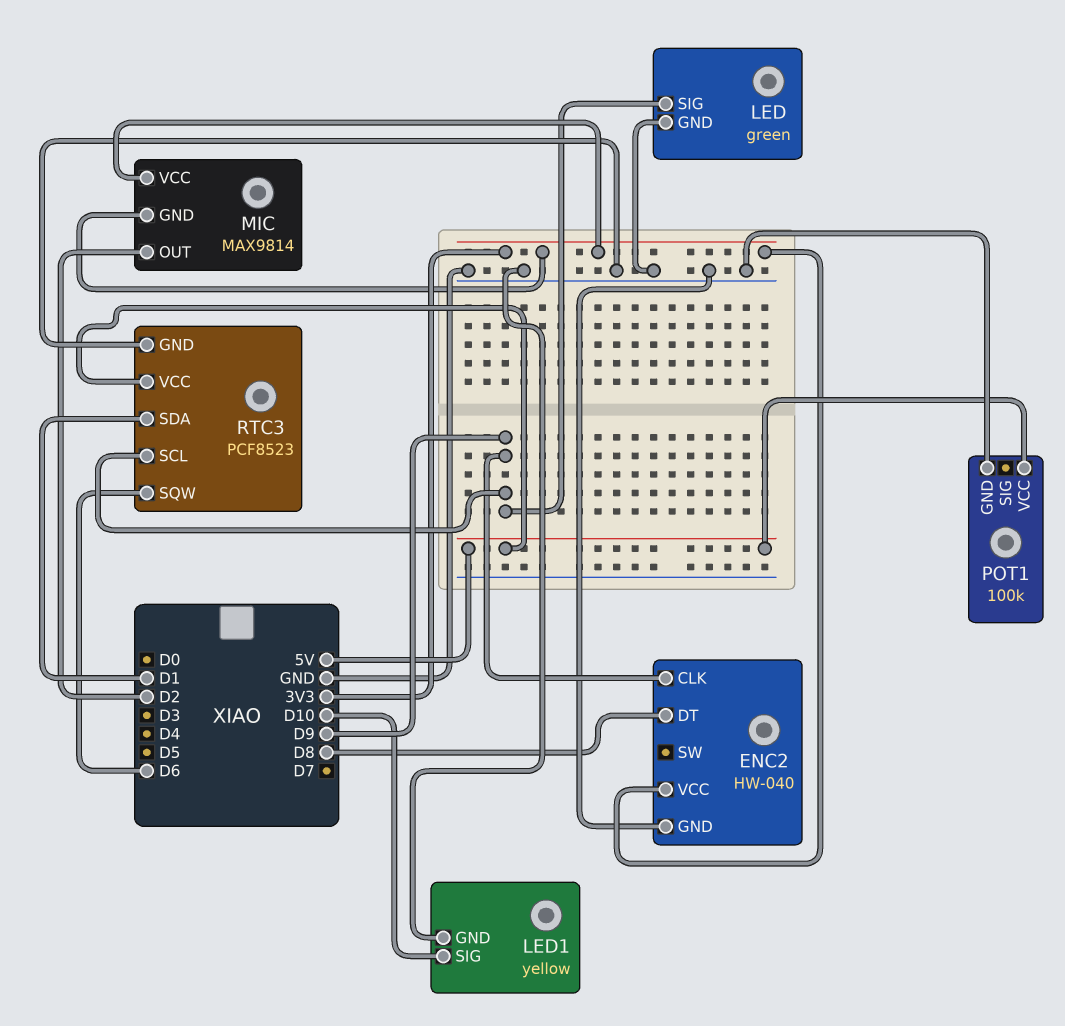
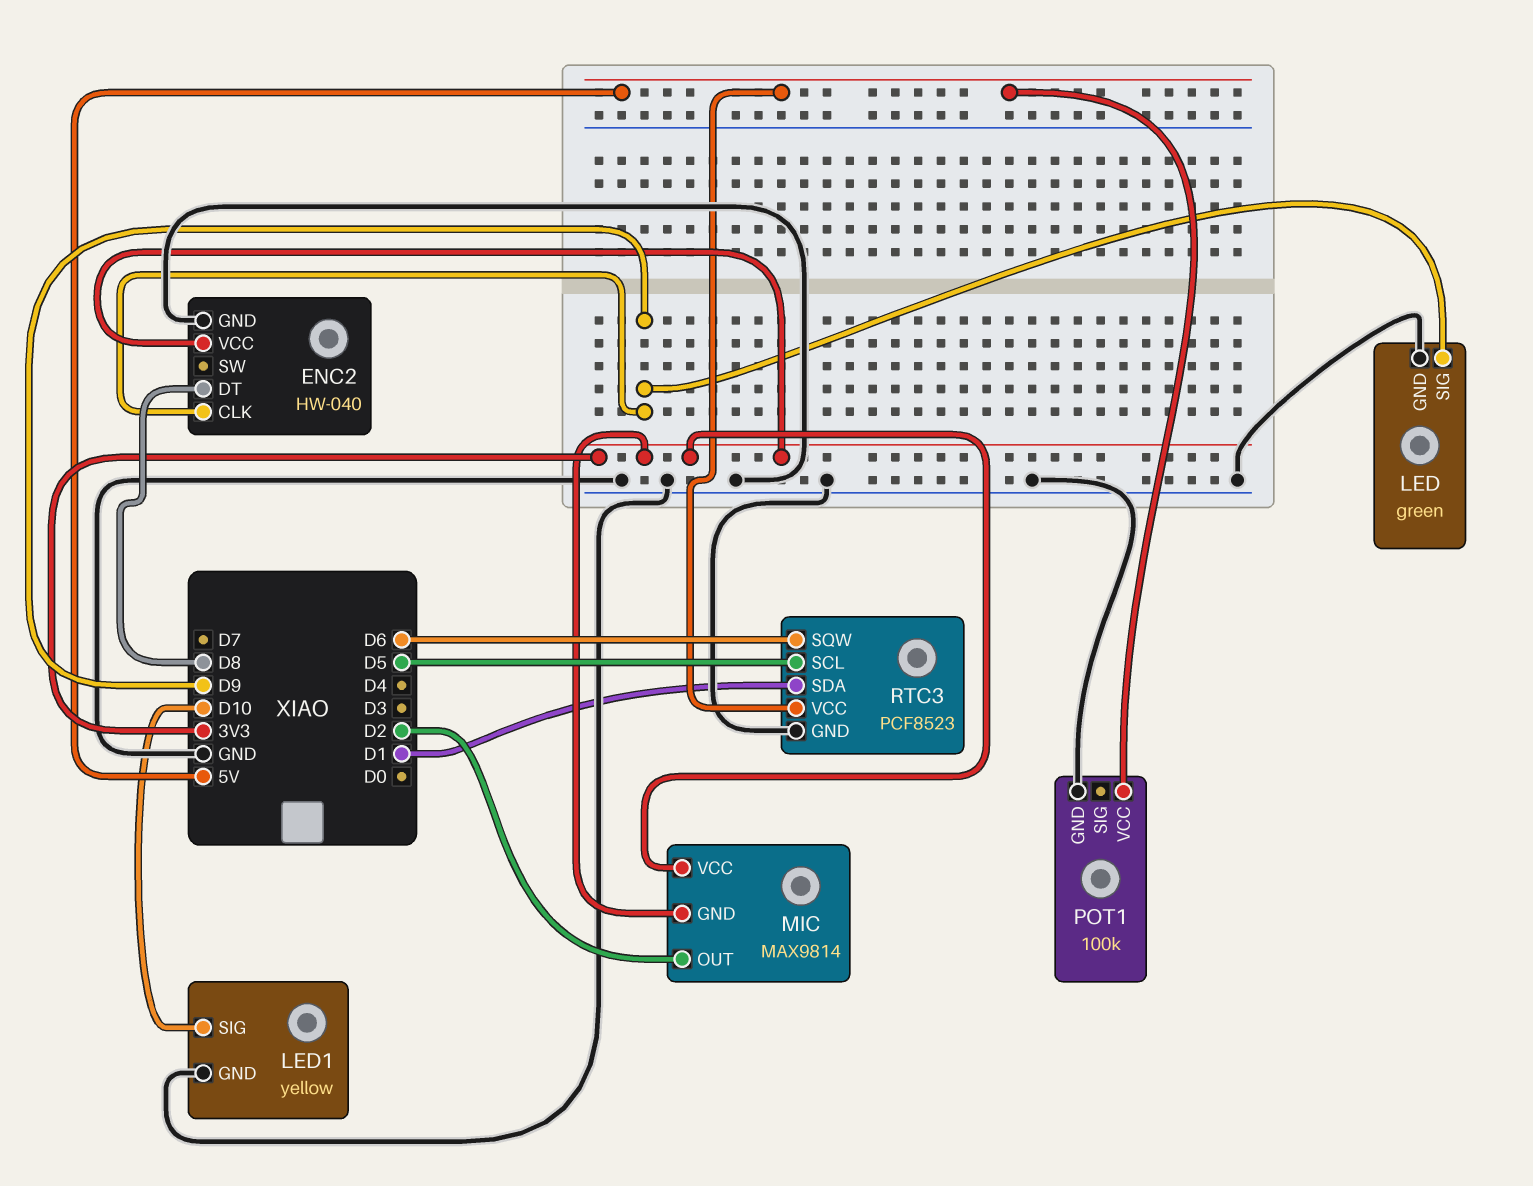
RTC3 pin SCL: D9 -> D5

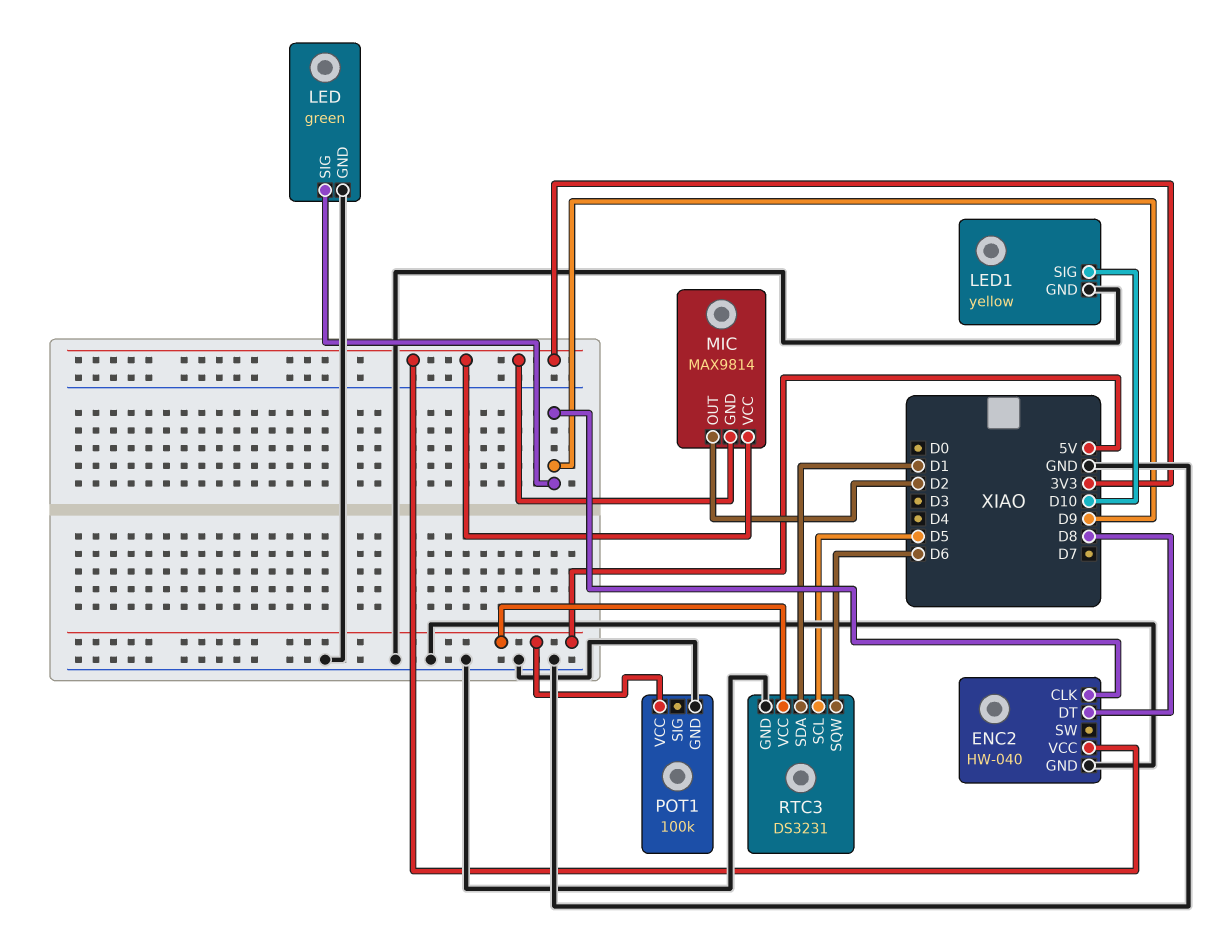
RTC3: PCF8523 -> DS3231

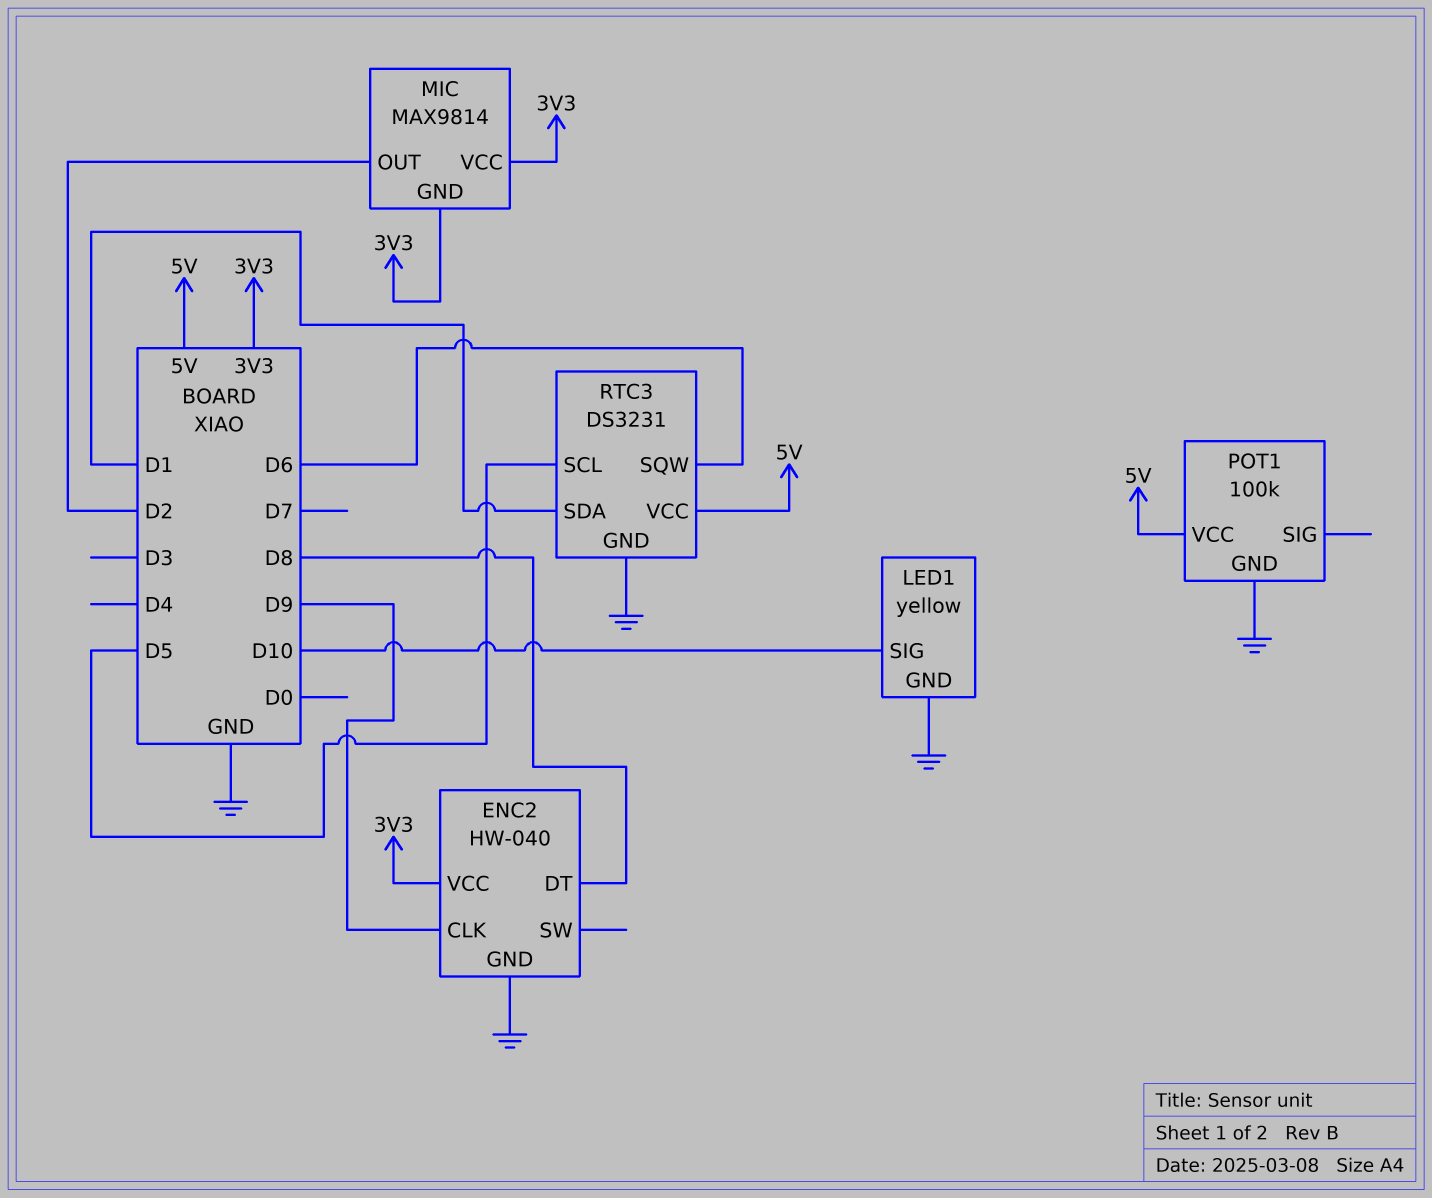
LED: green -> none
LED pin GND: GND -> none
LED pin SIG: D9 -> none

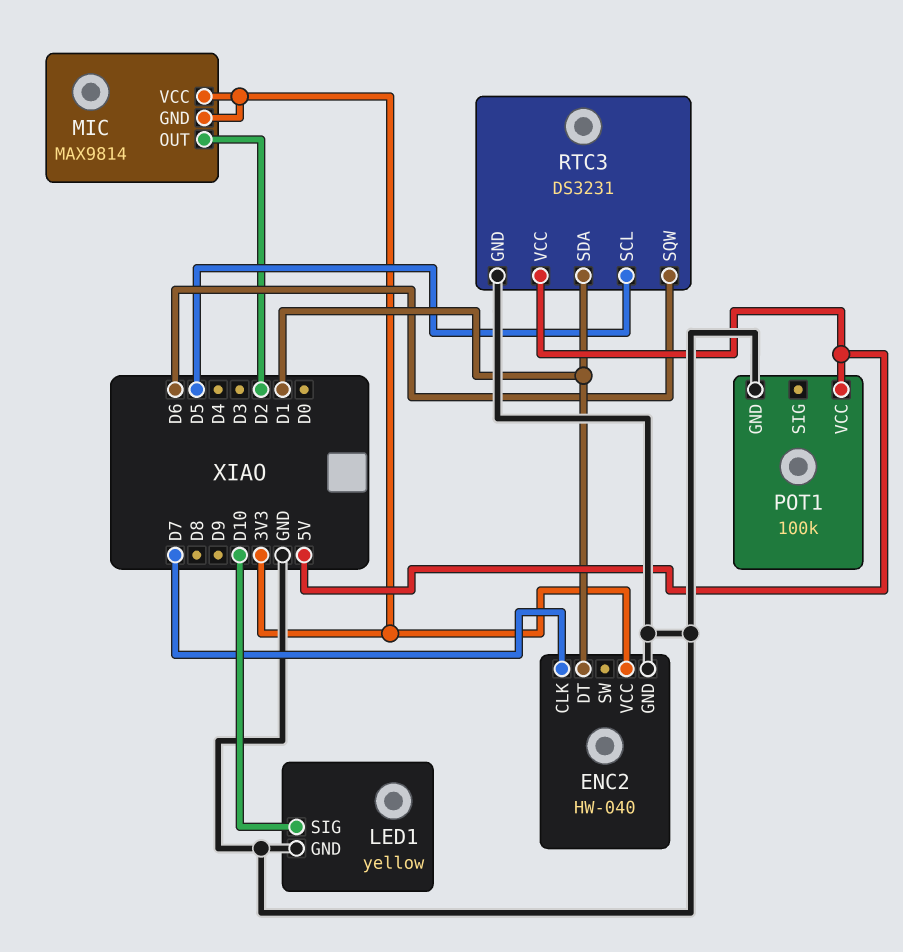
ENC2 pin CLK: D9 -> D7
ENC2 pin DT: D8 -> D1

